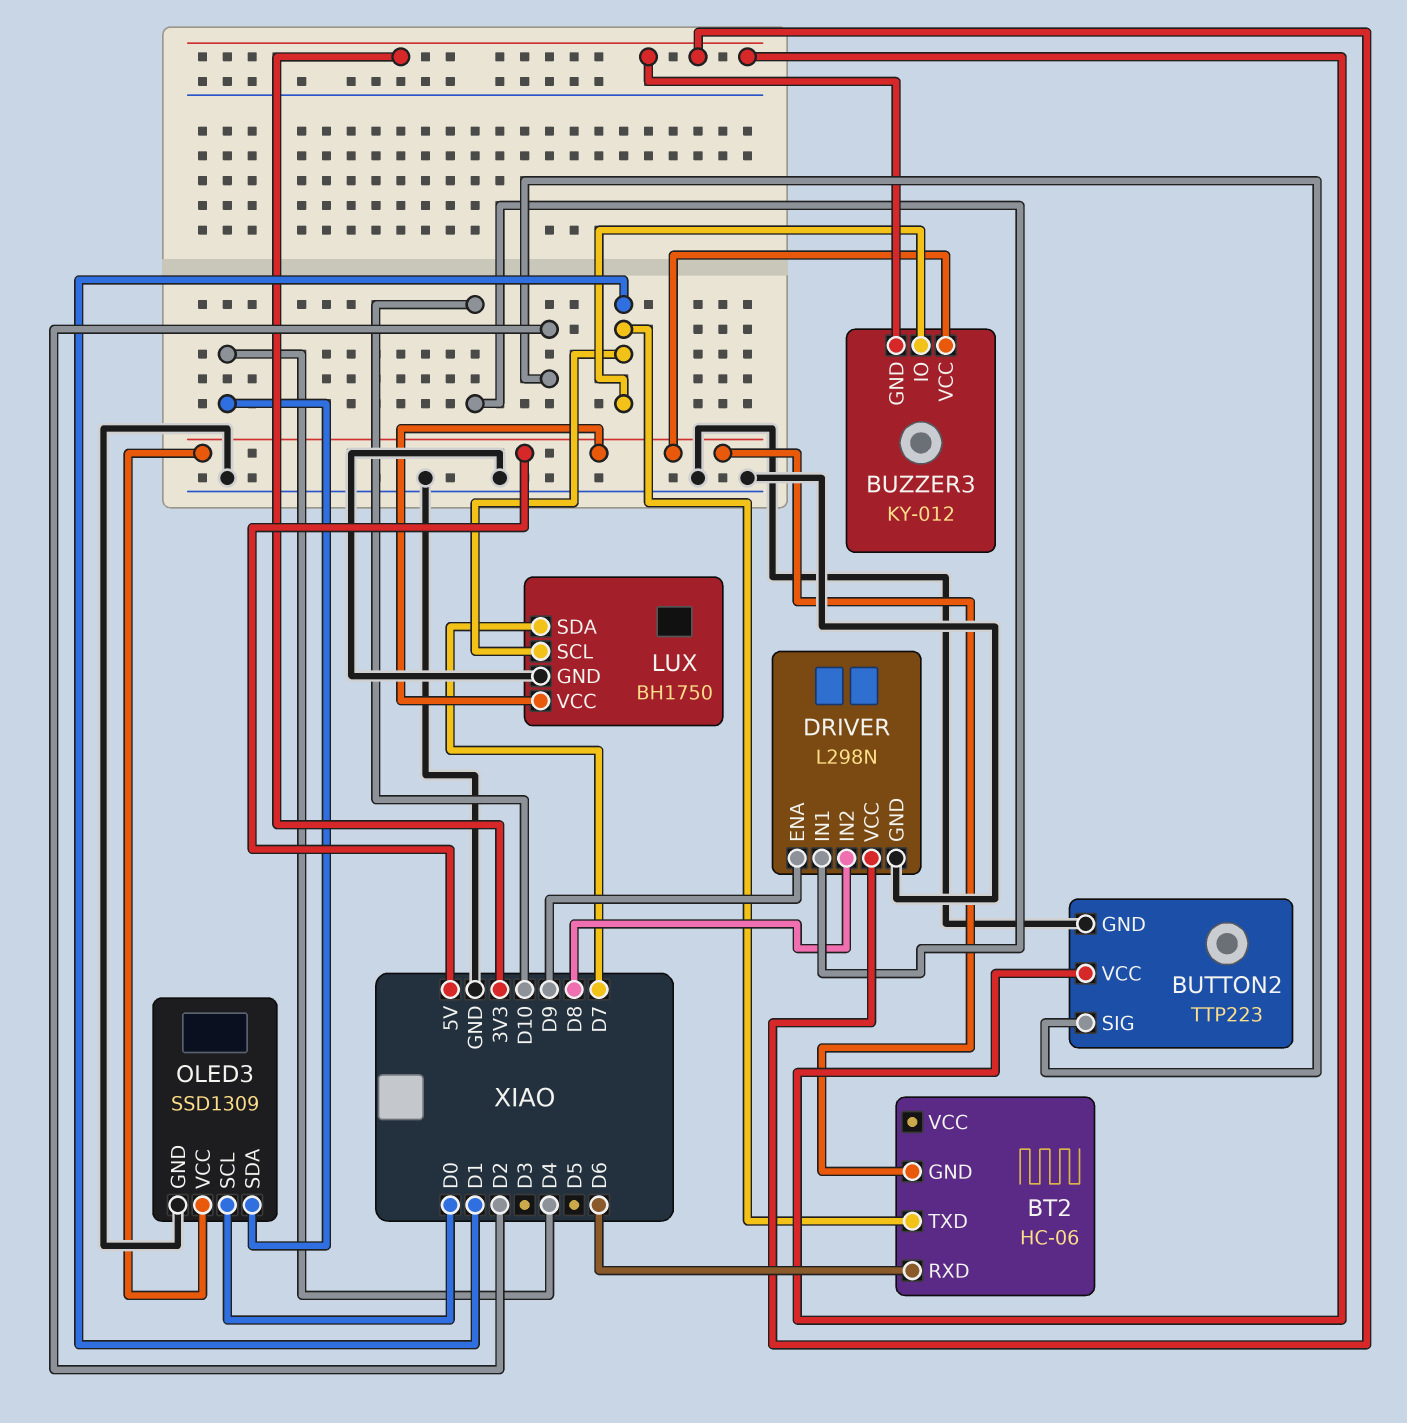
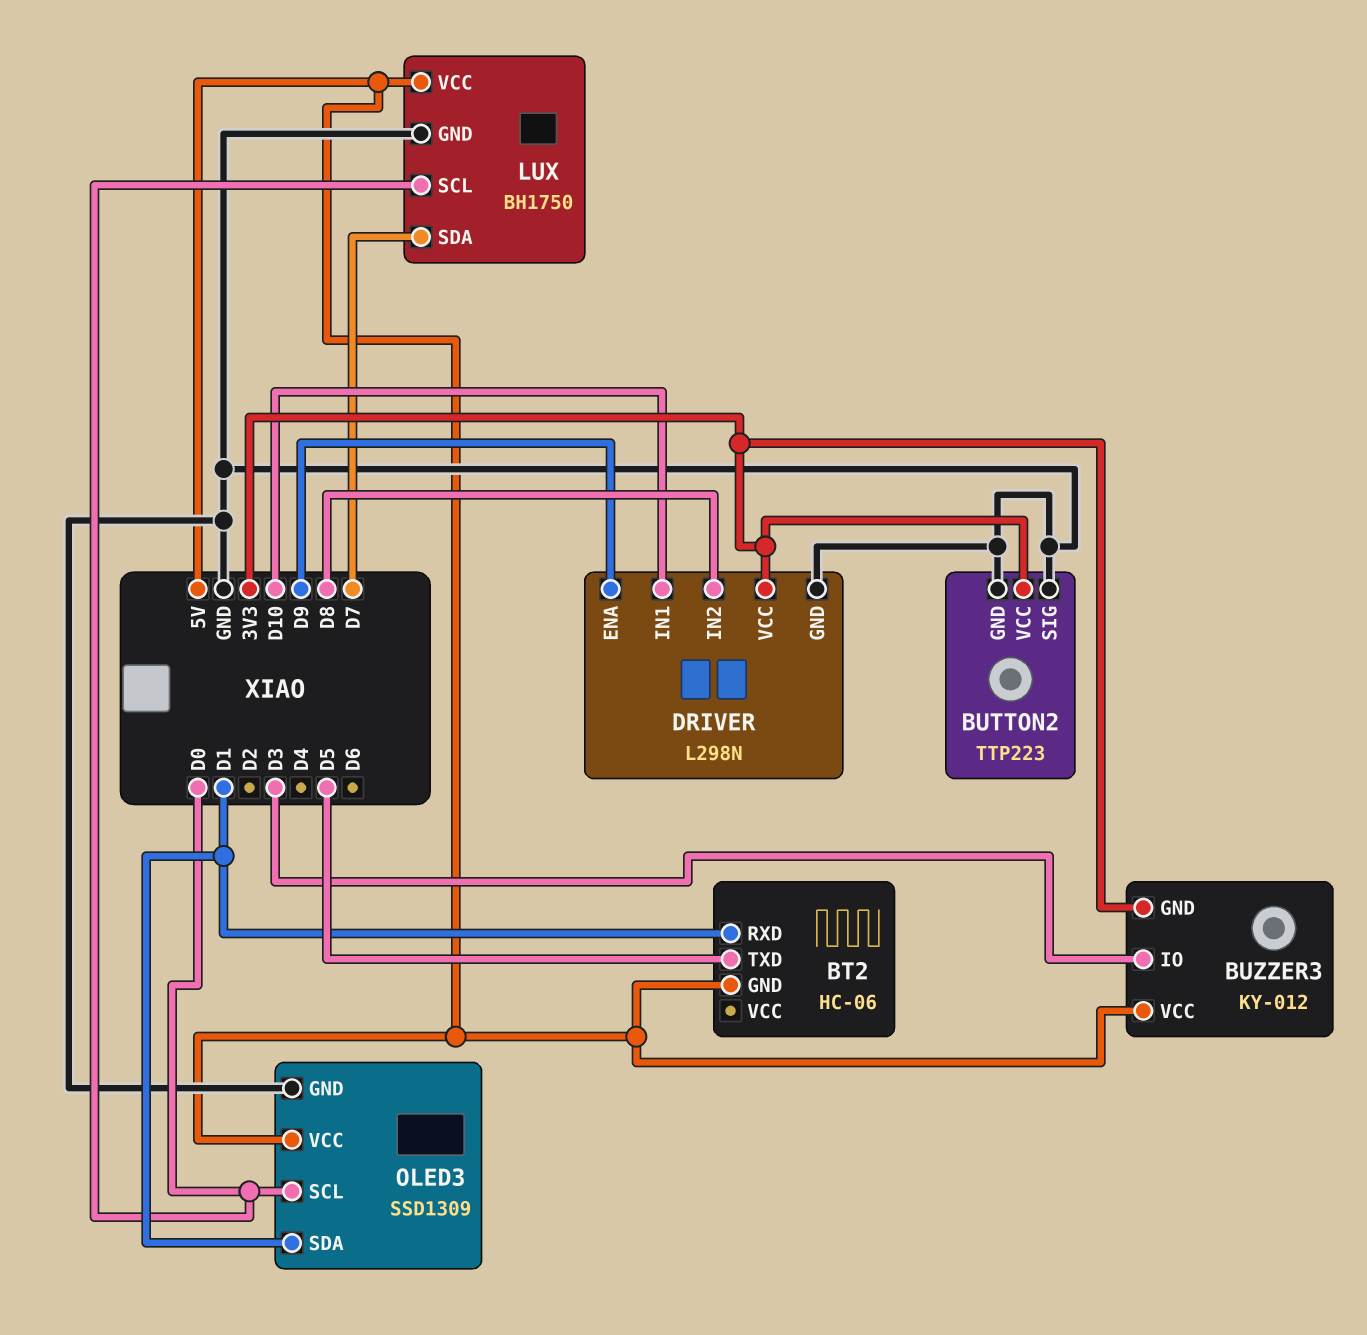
BT2 pin RXD: D6 -> D1
BT2 pin TXD: D1 -> D5
BUTTON2 pin SIG: D2 -> GND
BUZZER3 pin IO: D1 -> D3
LUX pin SCL: D1 -> D0
OLED3 pin SDA: D4 -> D1

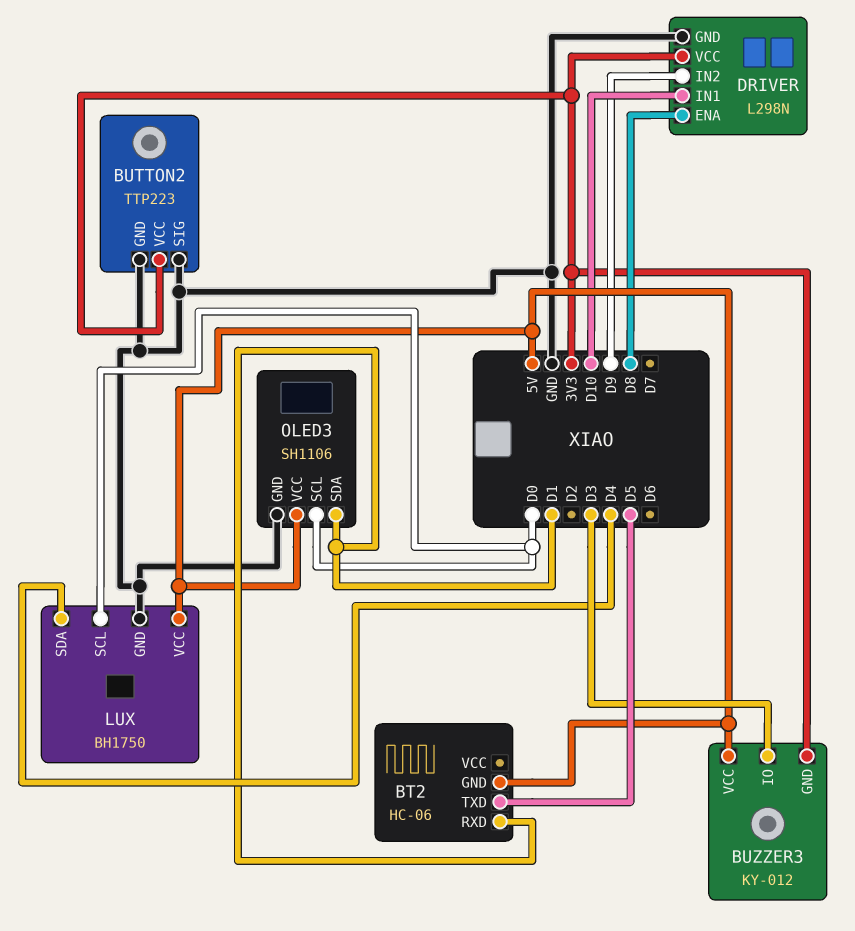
DRIVER pin ENA: D9 -> D8
DRIVER pin IN2: D8 -> D9
LUX pin SDA: D7 -> D4
OLED3: SSD1309 -> SH1106

